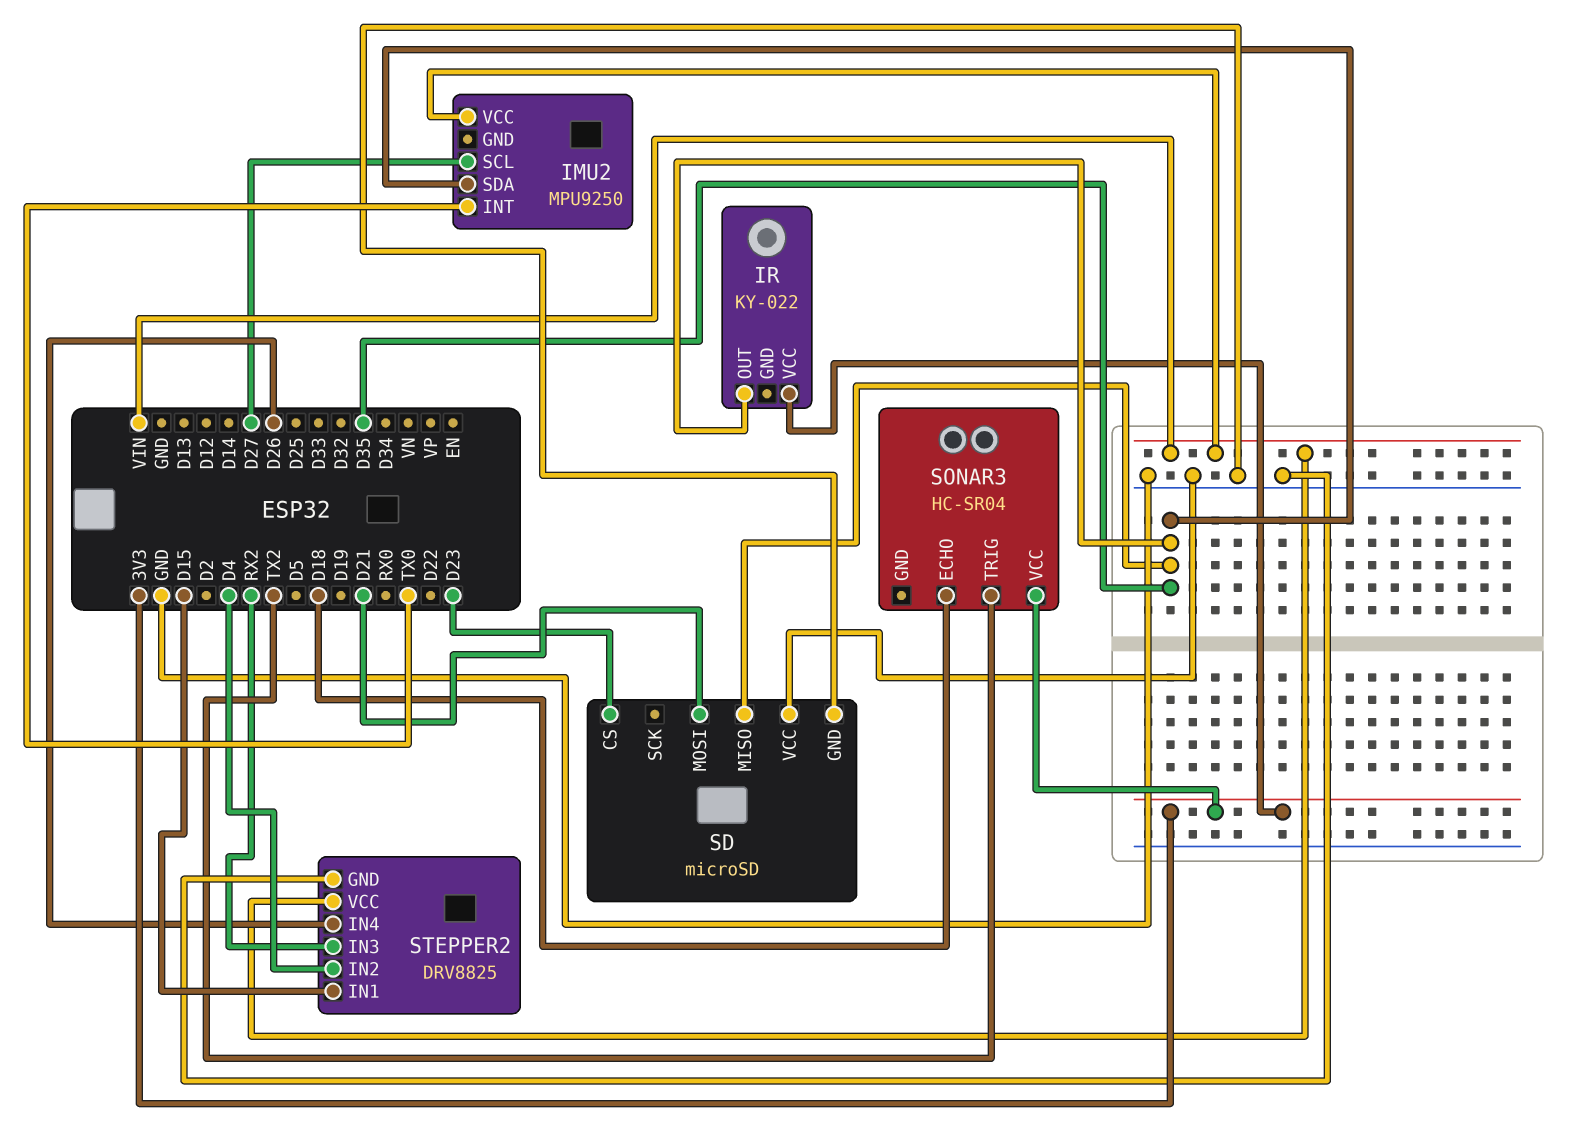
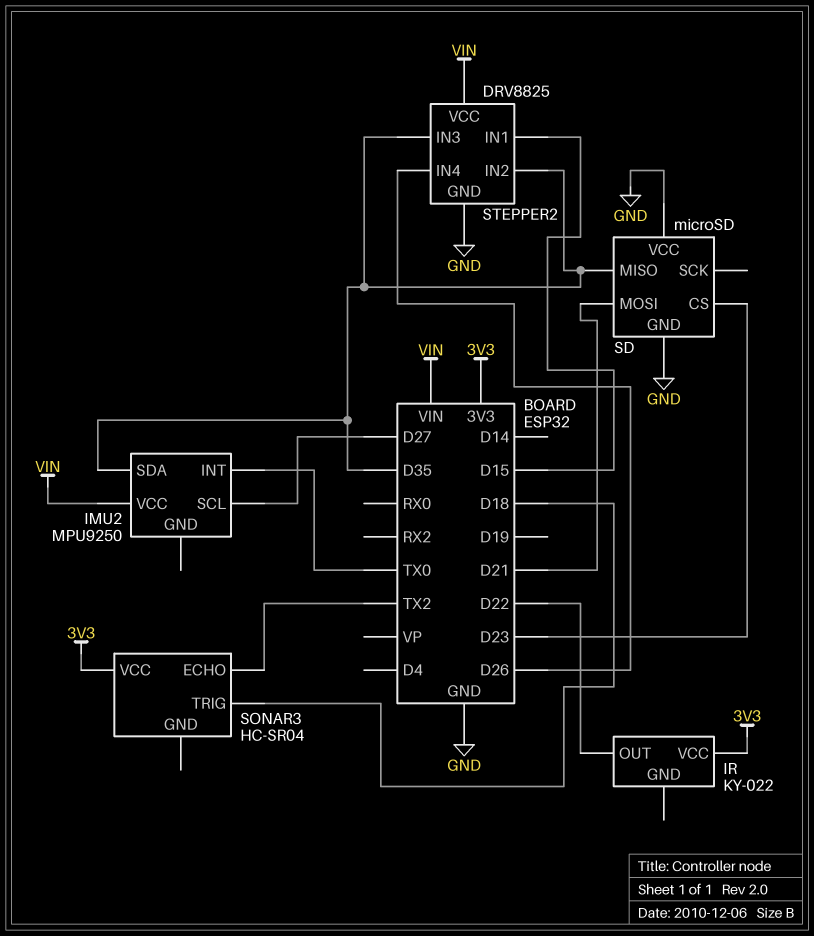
IR pin OUT: D35 -> D22
SONAR3 pin ECHO: D18 -> TX2
SONAR3 pin TRIG: TX2 -> D18
STEPPER2 pin IN2: D4 -> D35
STEPPER2 pin IN3: RX2 -> D35

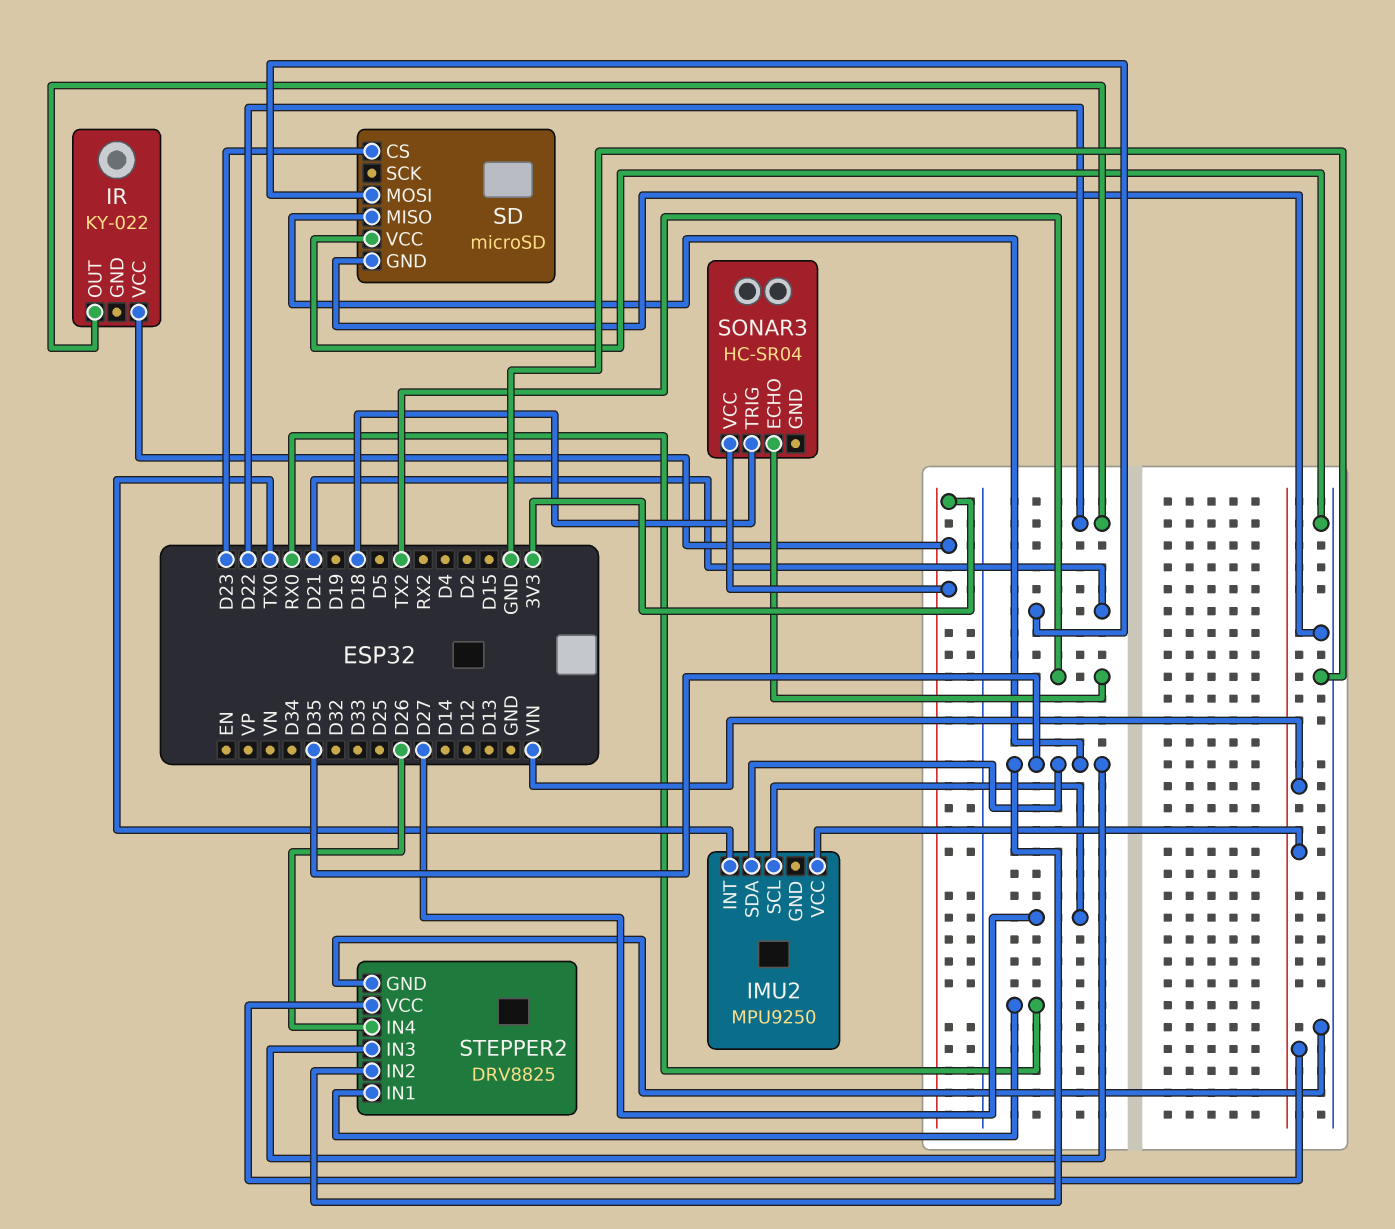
STEPPER2 pin IN1: D15 -> RX0

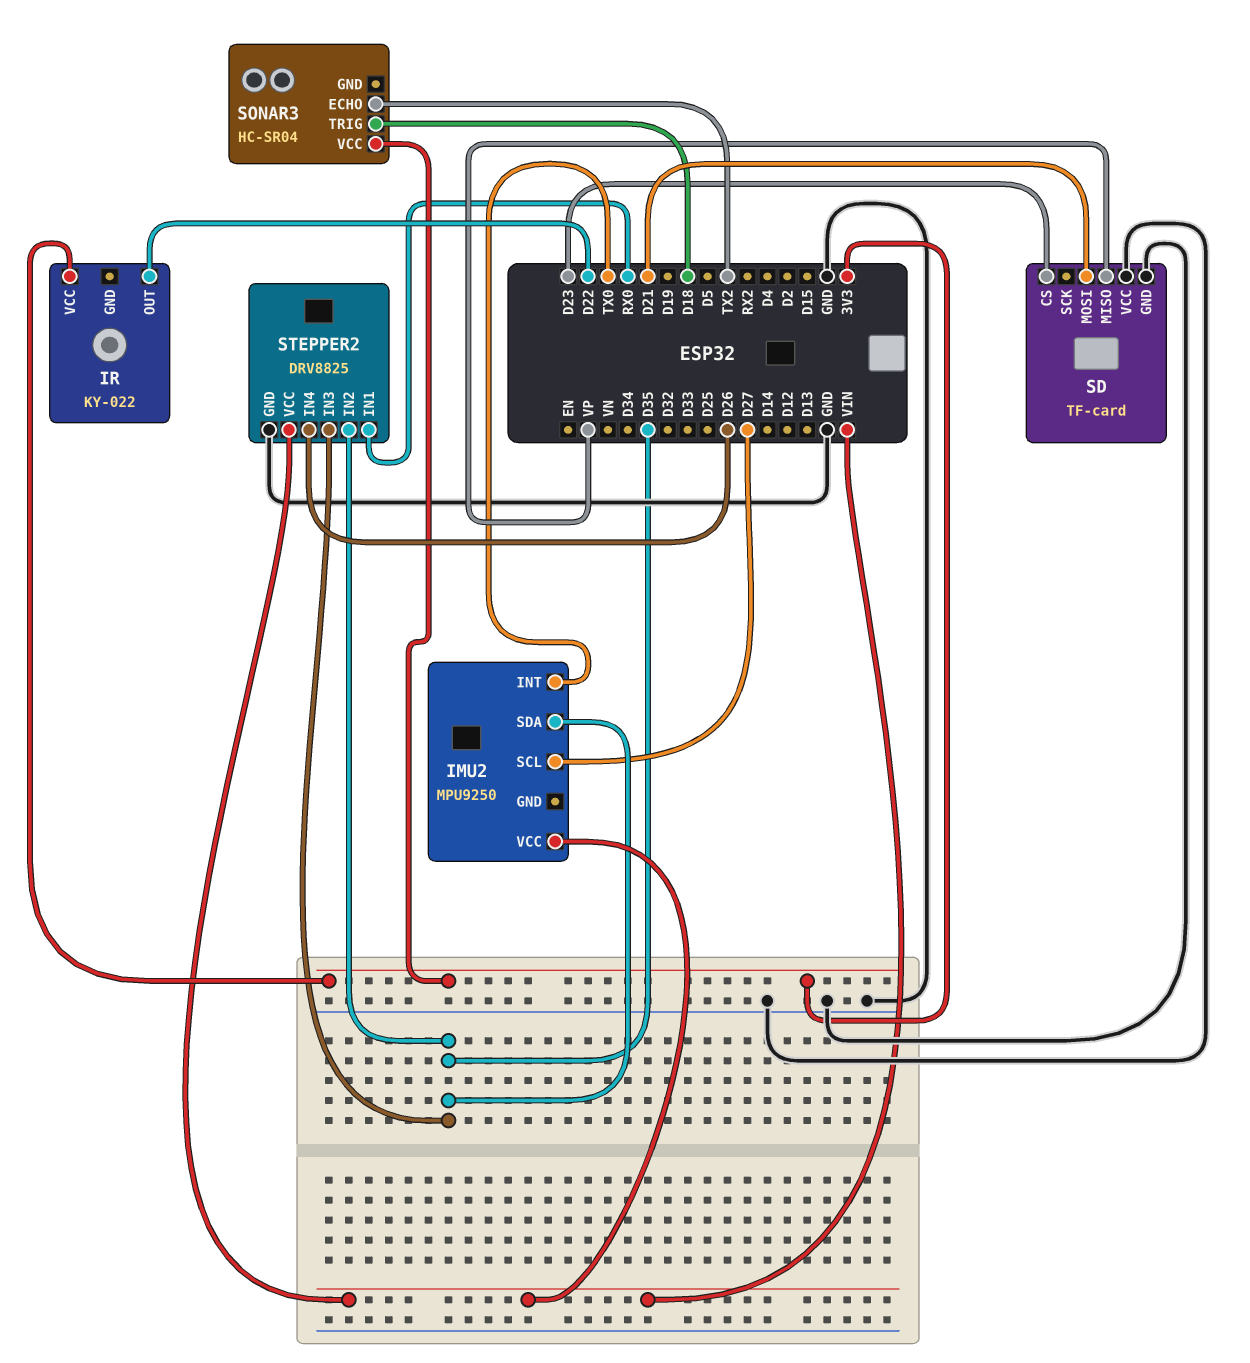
SD: microSD -> TF-card
SD pin MISO: D35 -> VP

